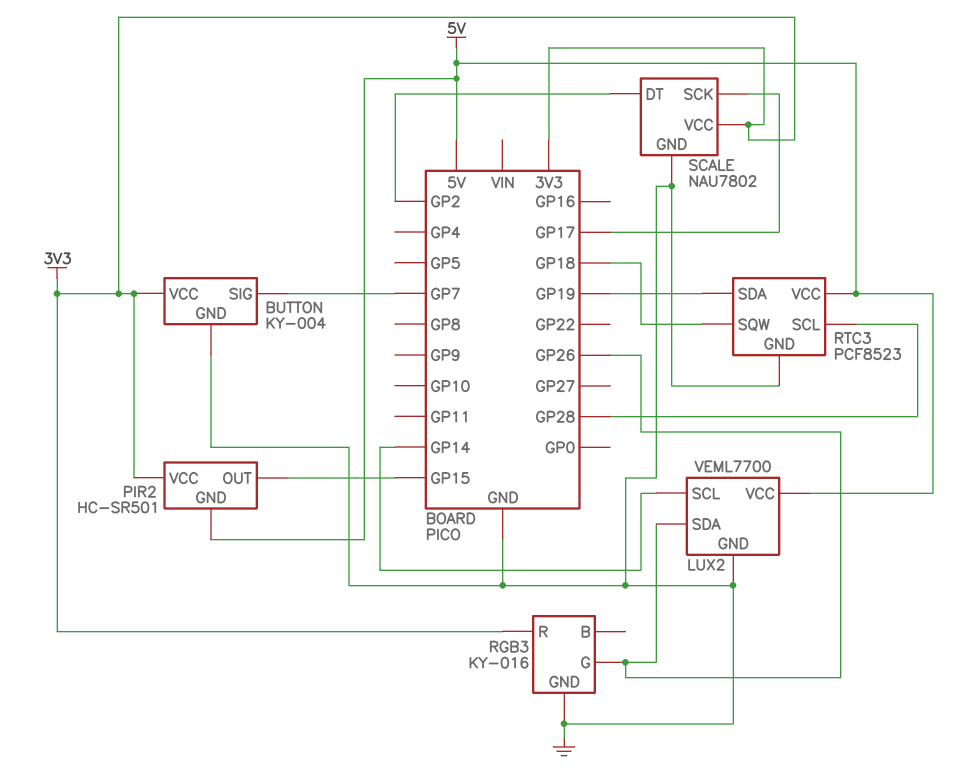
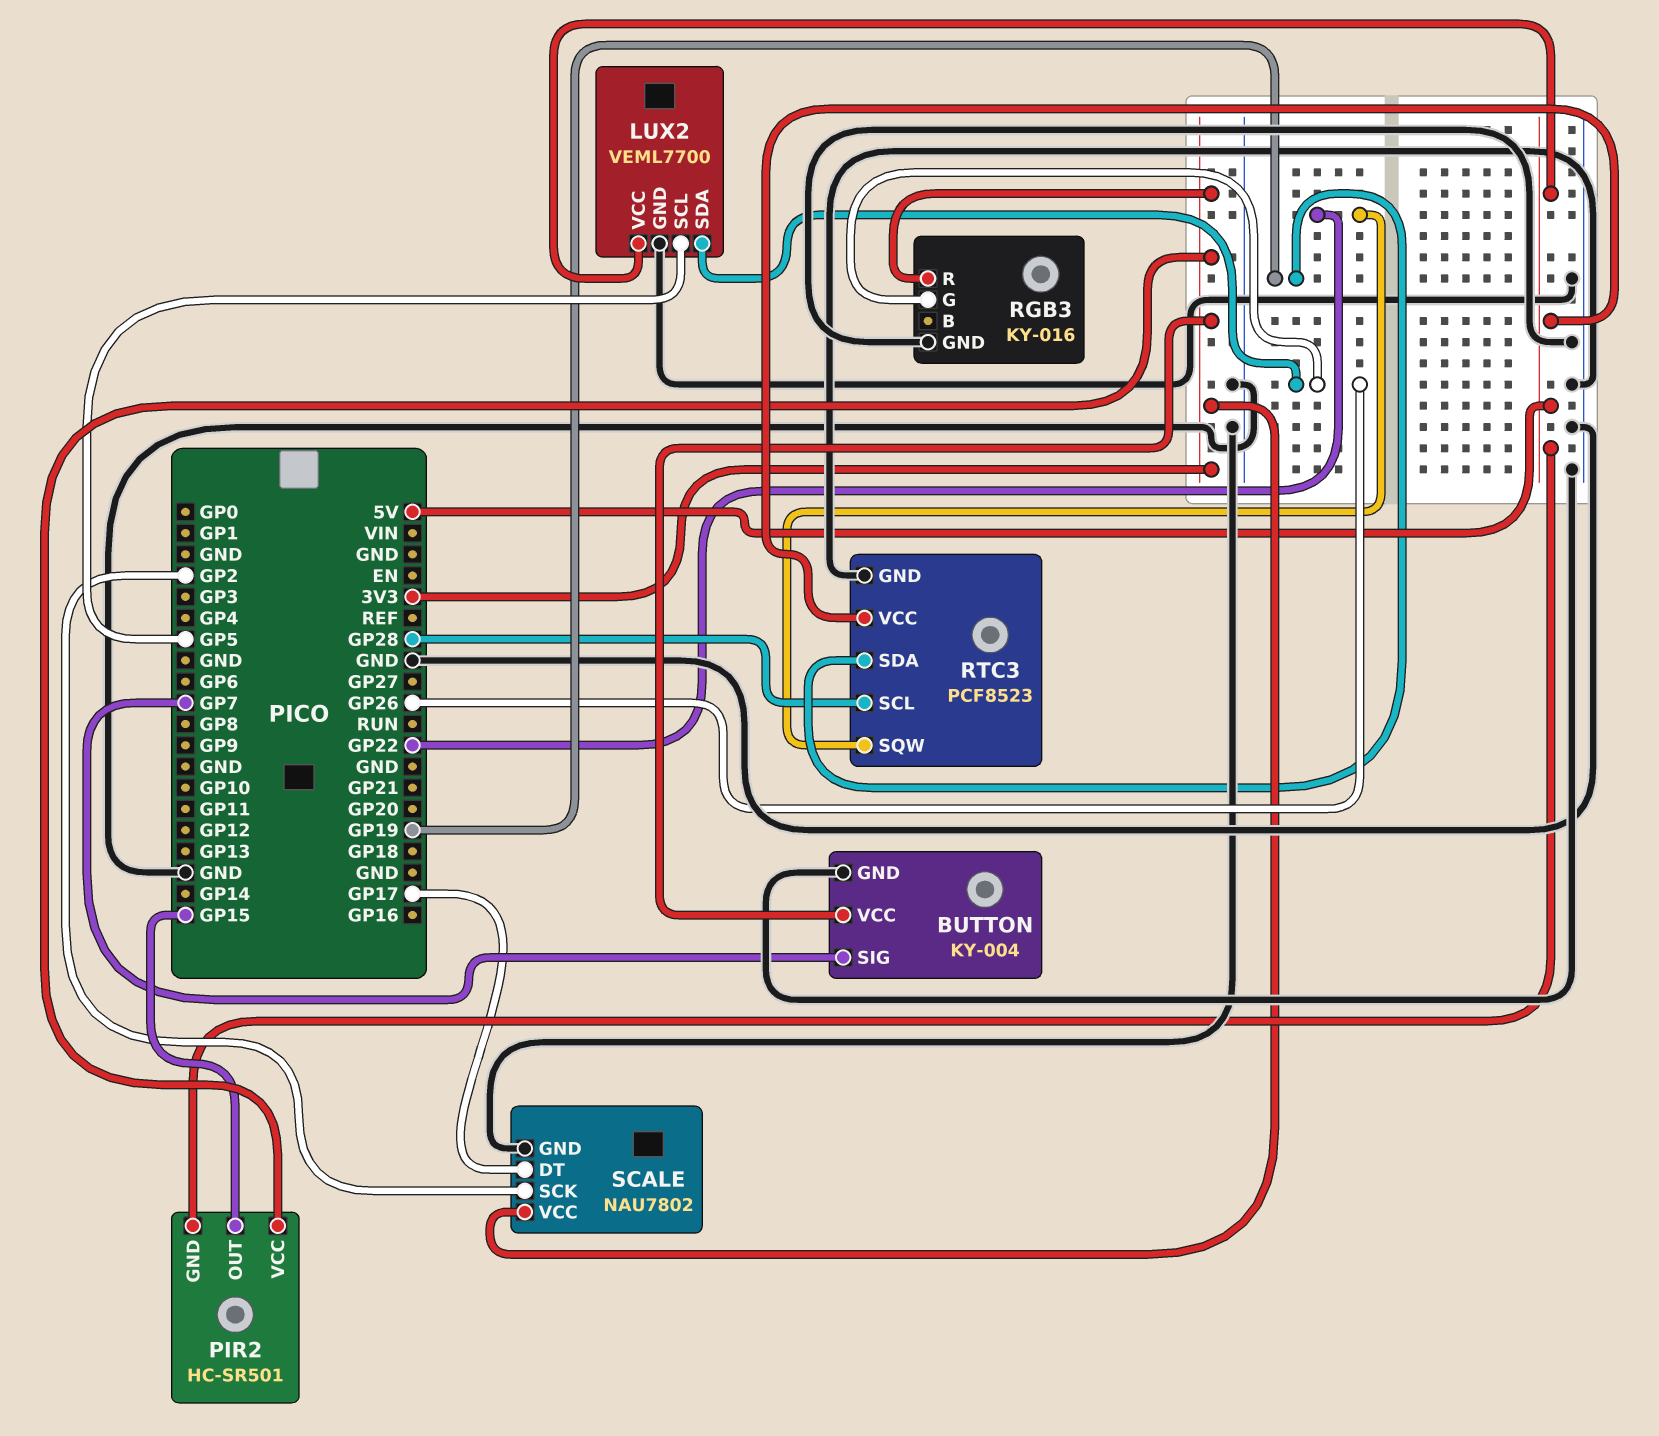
LUX2 pin SCL: GP14 -> GP5
RTC3 pin SQW: GP18 -> GP22
SCALE pin DT: GP2 -> GP17
SCALE pin SCK: GP17 -> GP2

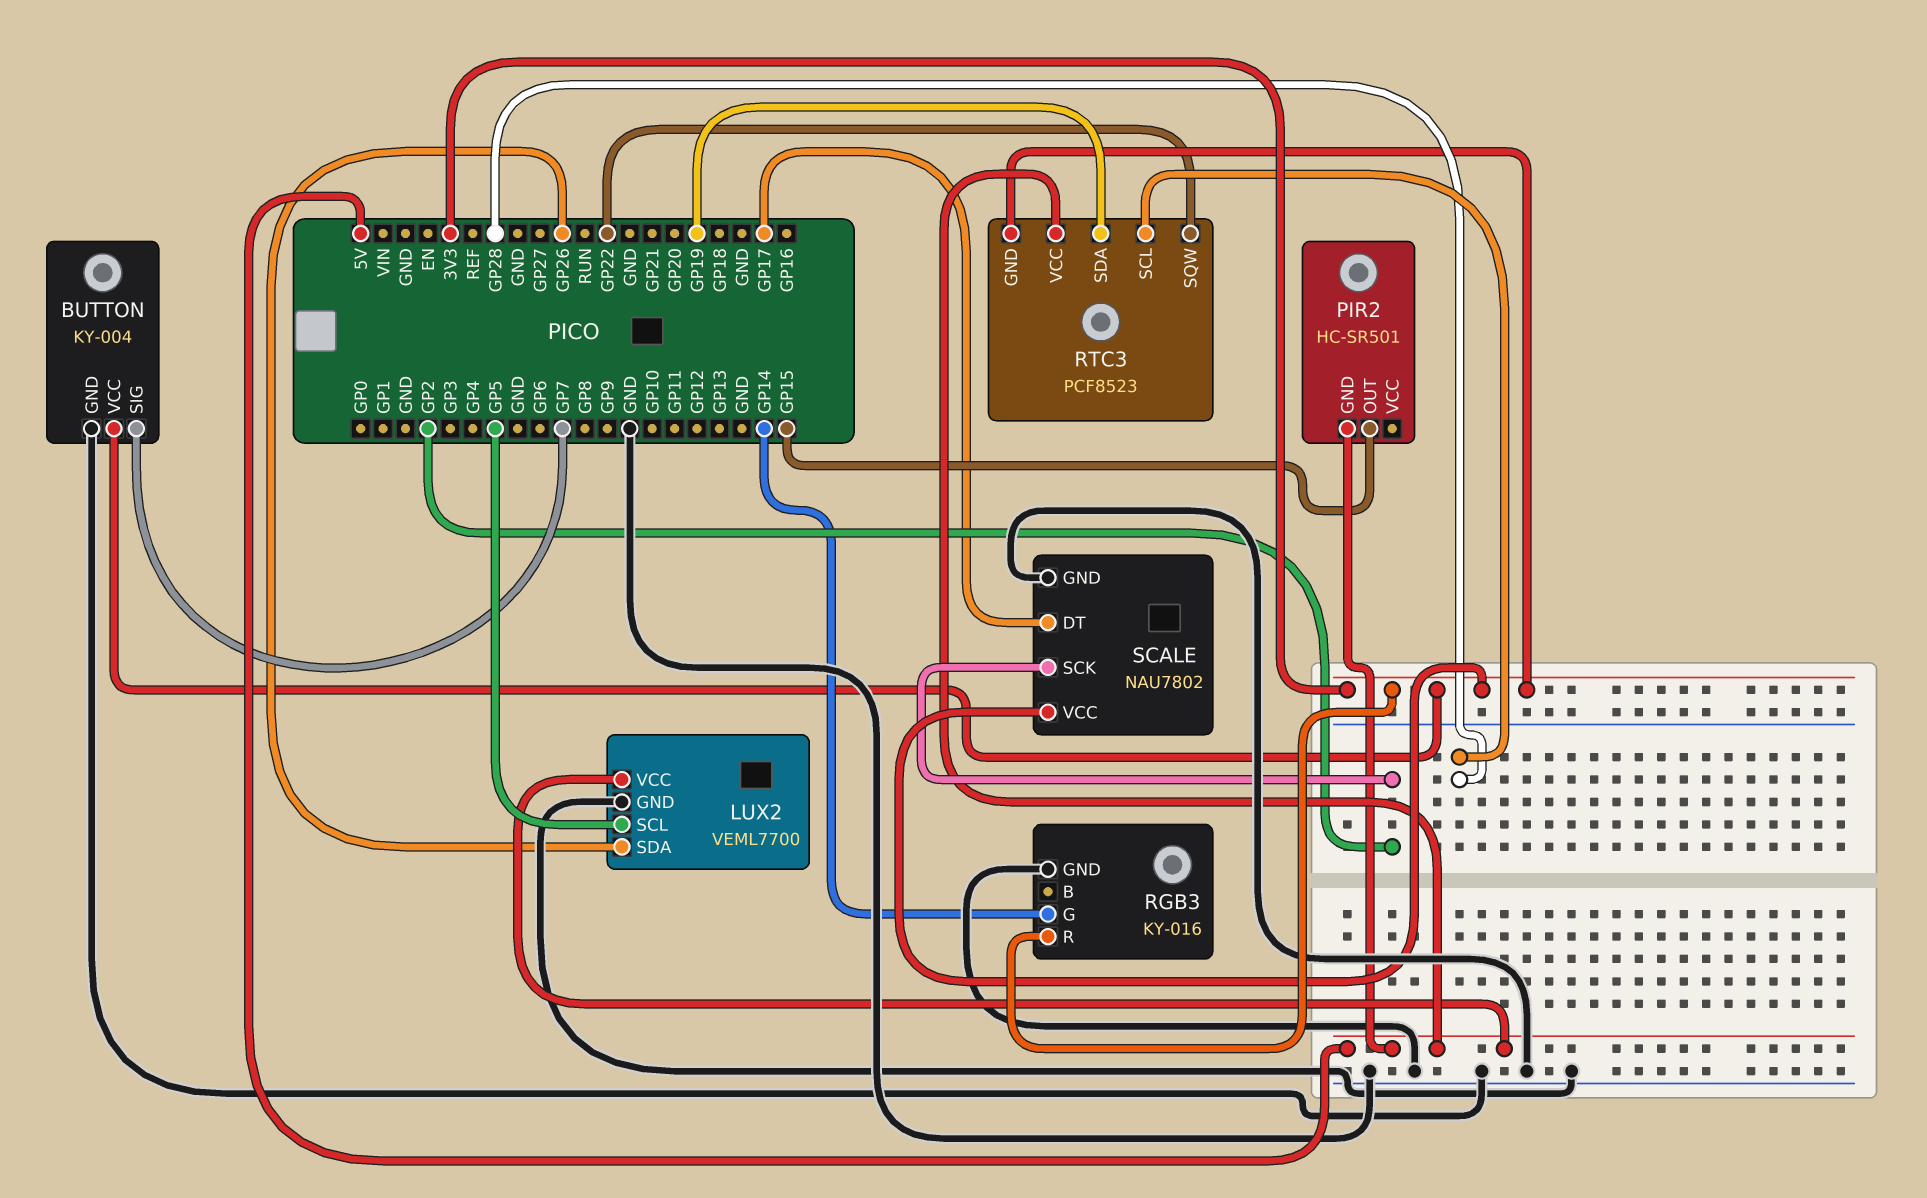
PIR2 pin VCC: 3V3 -> none
RGB3 pin G: GP26 -> GP14
RTC3 pin GND: GND -> 3V3

